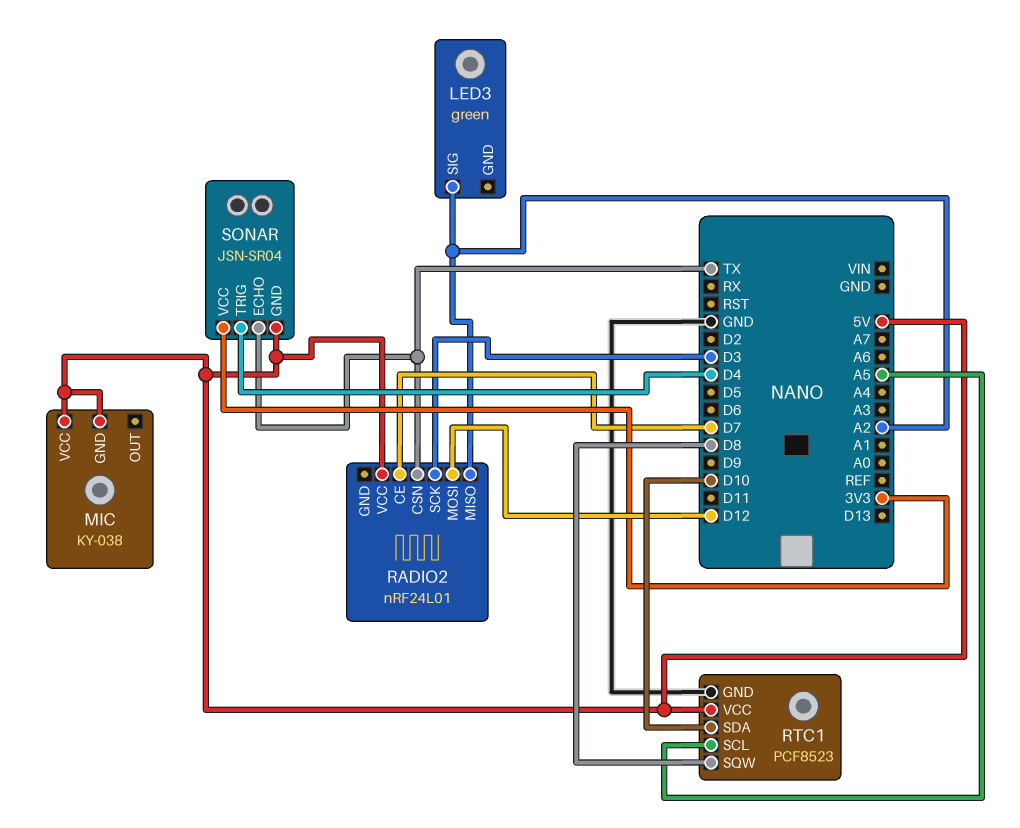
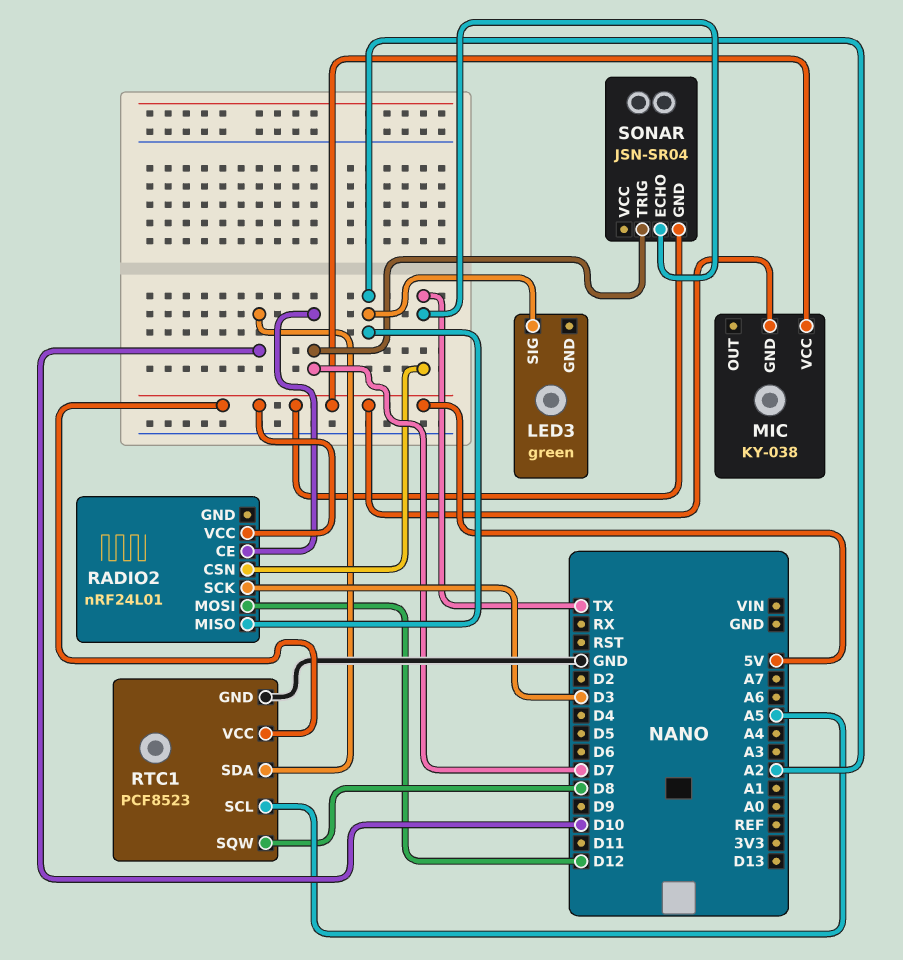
SONAR pin TRIG: D4 -> D7
SONAR pin VCC: 3V3 -> none

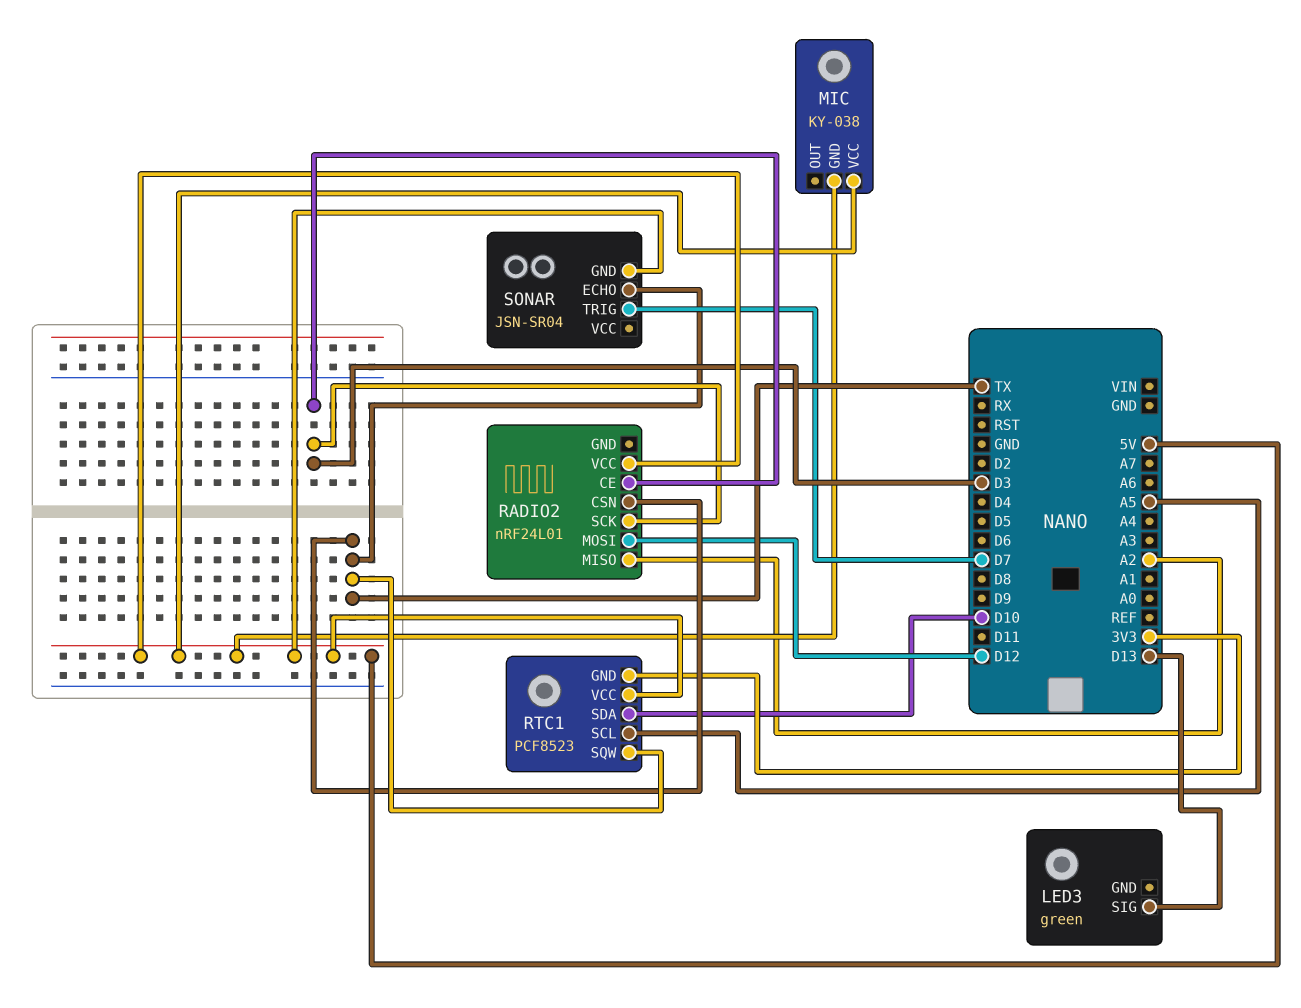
LED3 pin SIG: A2 -> D13
RADIO2 pin CE: D7 -> D3
RTC1 pin GND: GND -> 3V3
RTC1 pin SQW: D8 -> TX

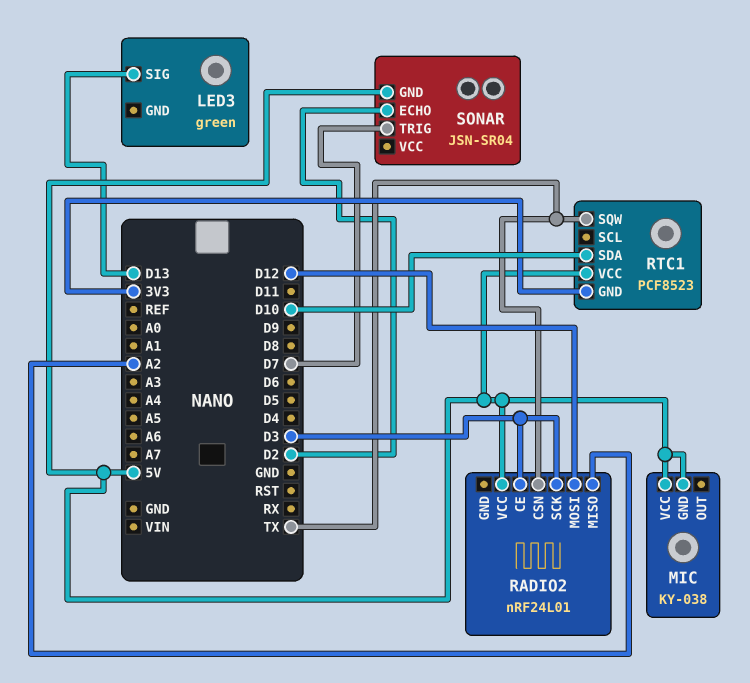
RTC1 pin SCL: A5 -> none
SONAR pin ECHO: TX -> D2

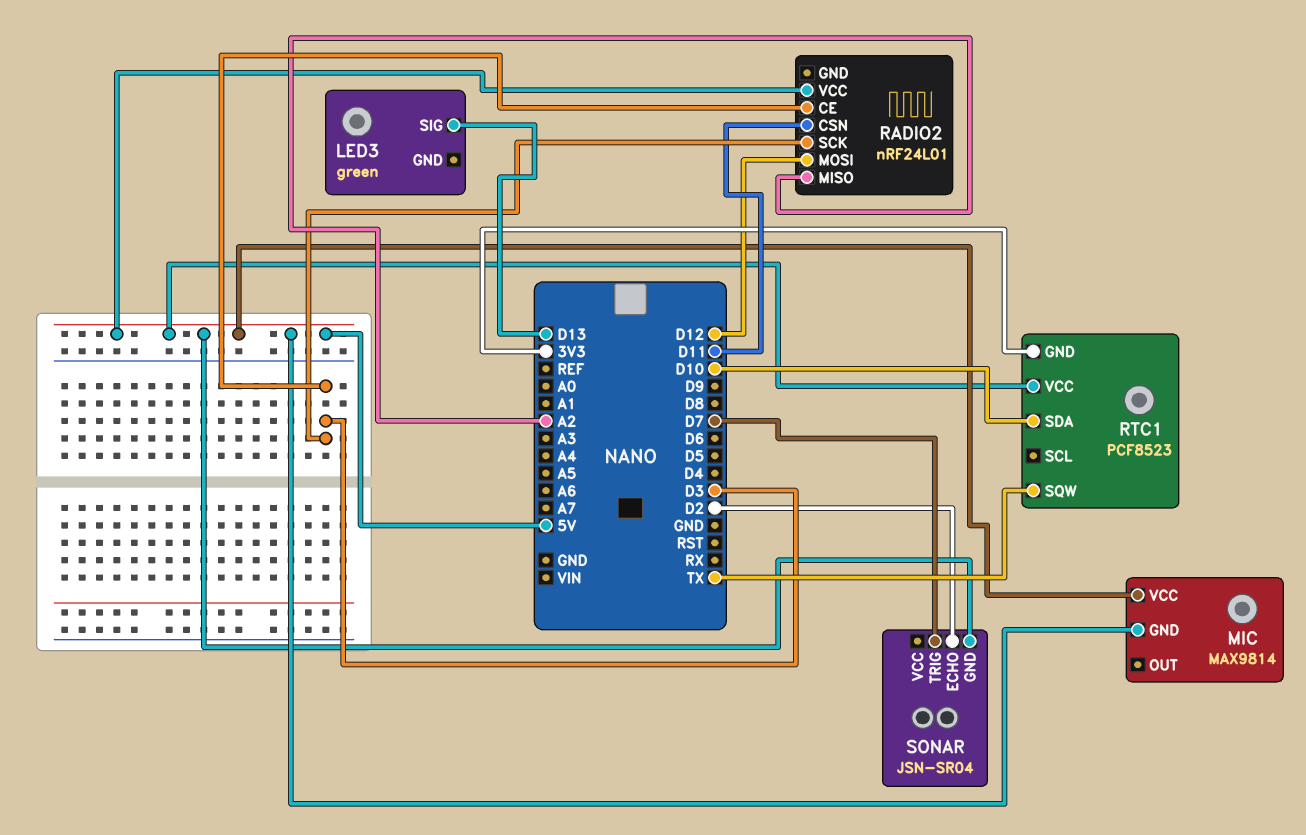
MIC: KY-038 -> MAX9814
RADIO2 pin CSN: TX -> D11

